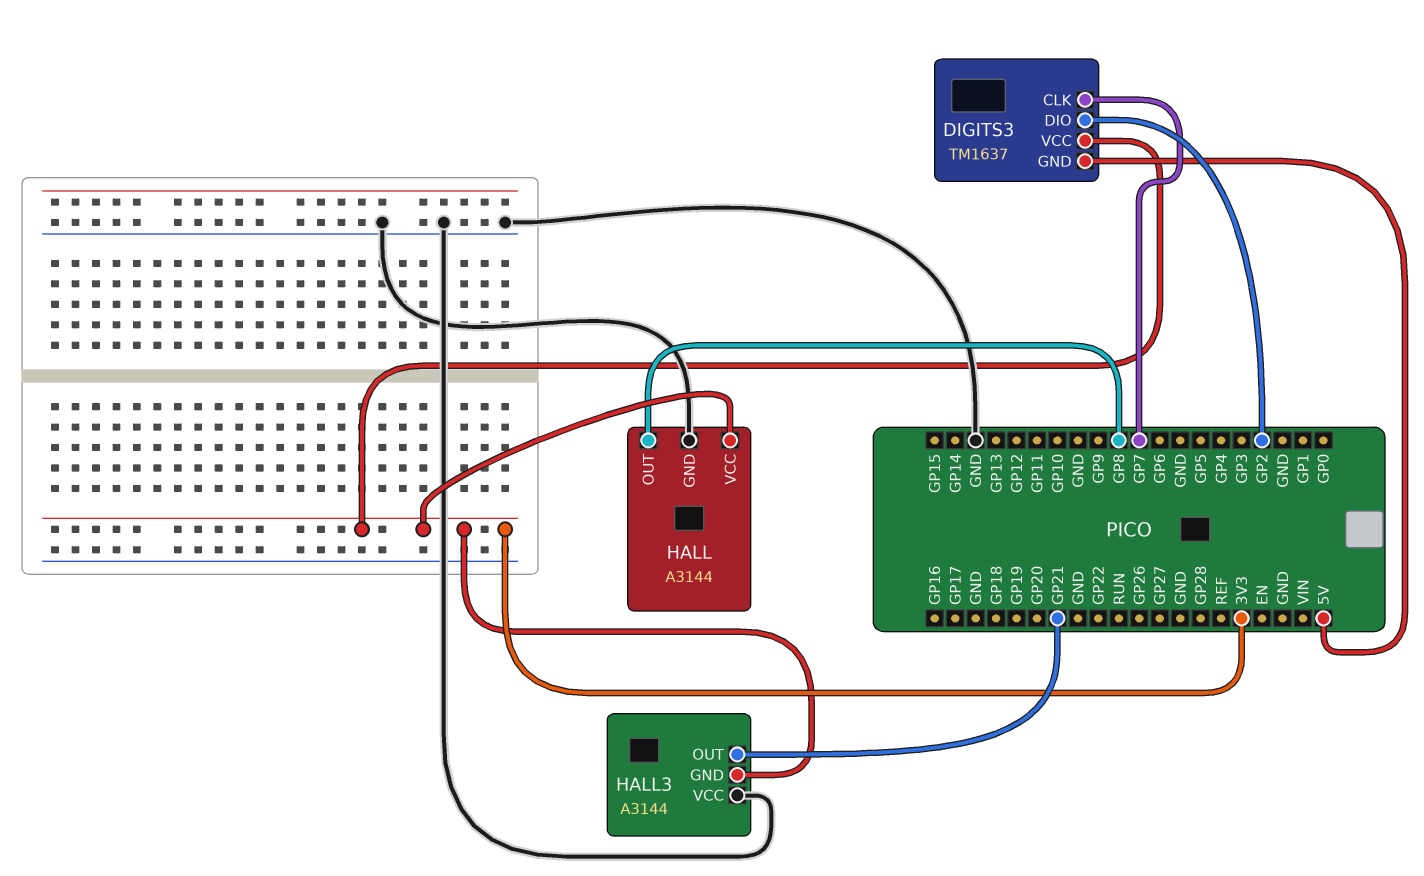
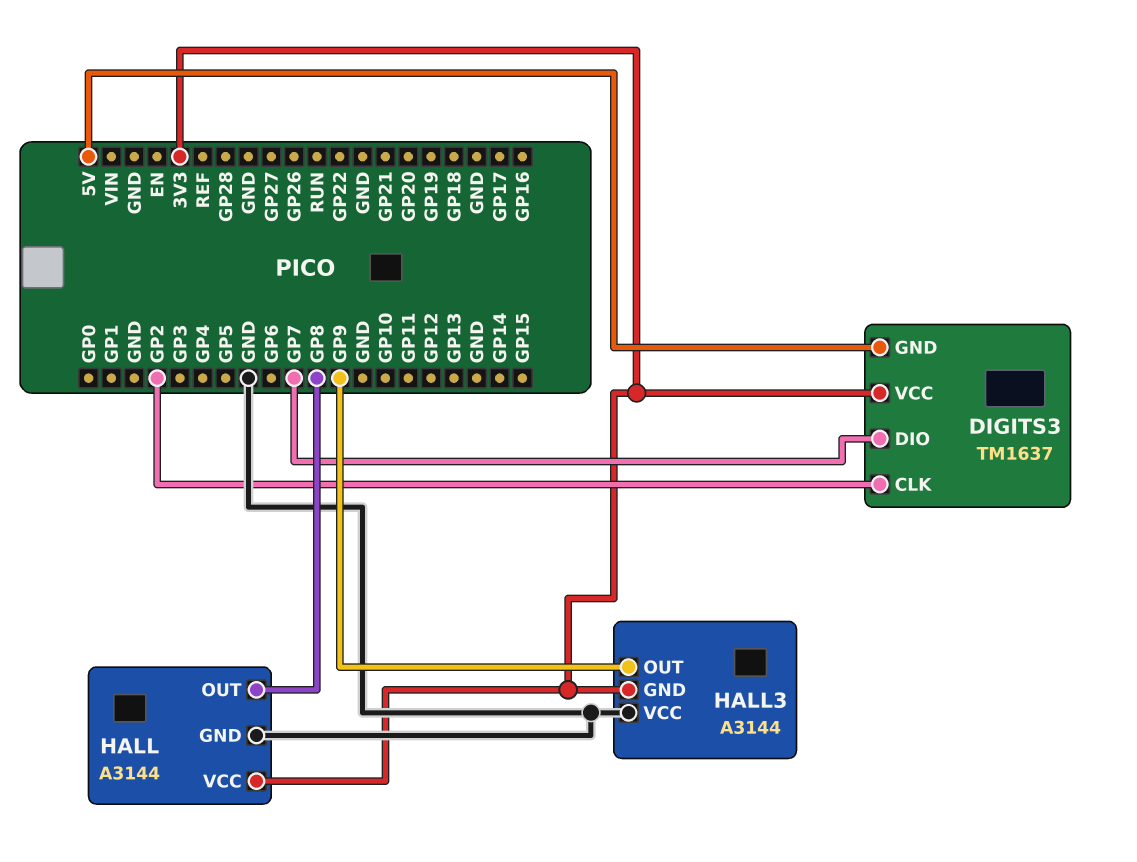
DIGITS3 pin CLK: GP7 -> GP2
DIGITS3 pin DIO: GP2 -> GP7
HALL3 pin OUT: GP21 -> GP9

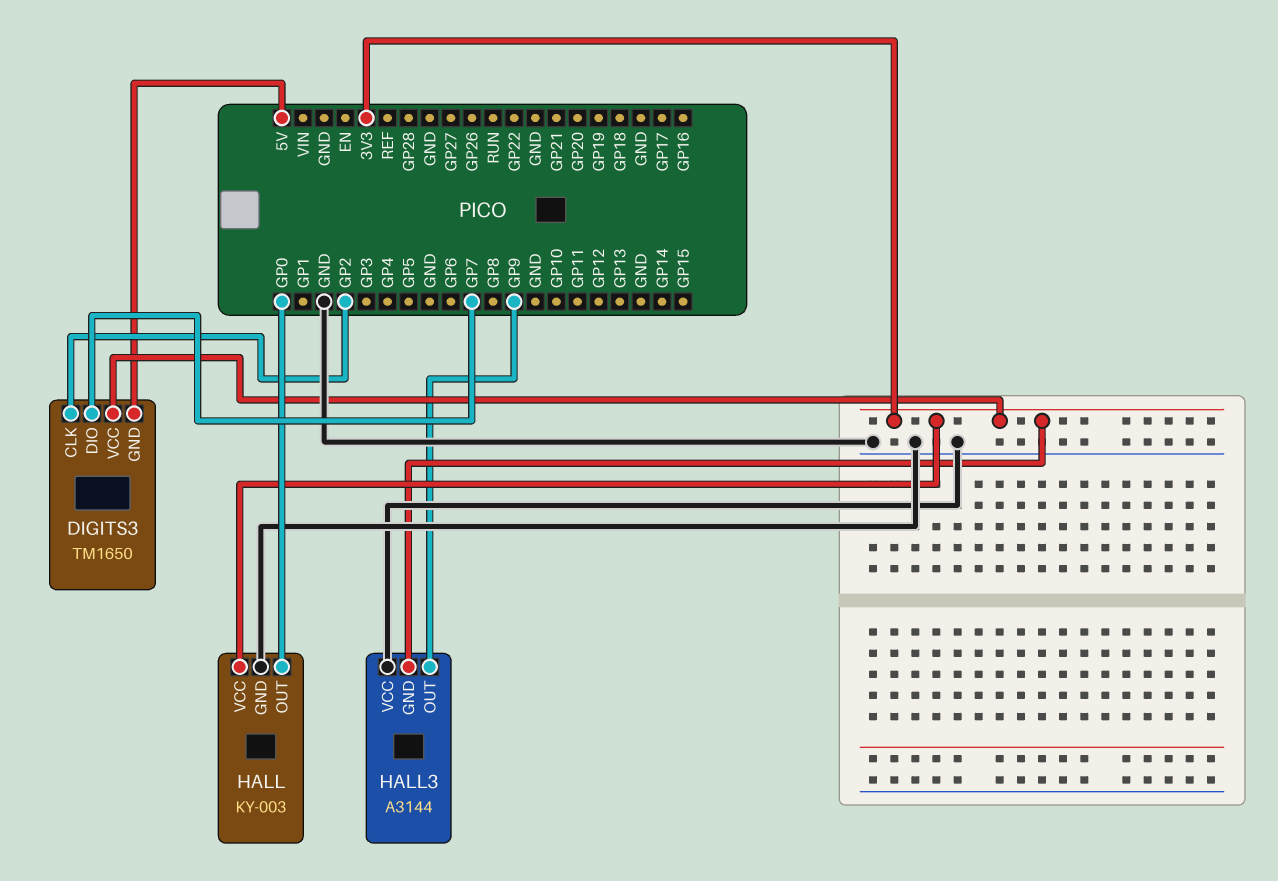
DIGITS3: TM1637 -> TM1650
HALL: A3144 -> KY-003
HALL pin OUT: GP8 -> GP0

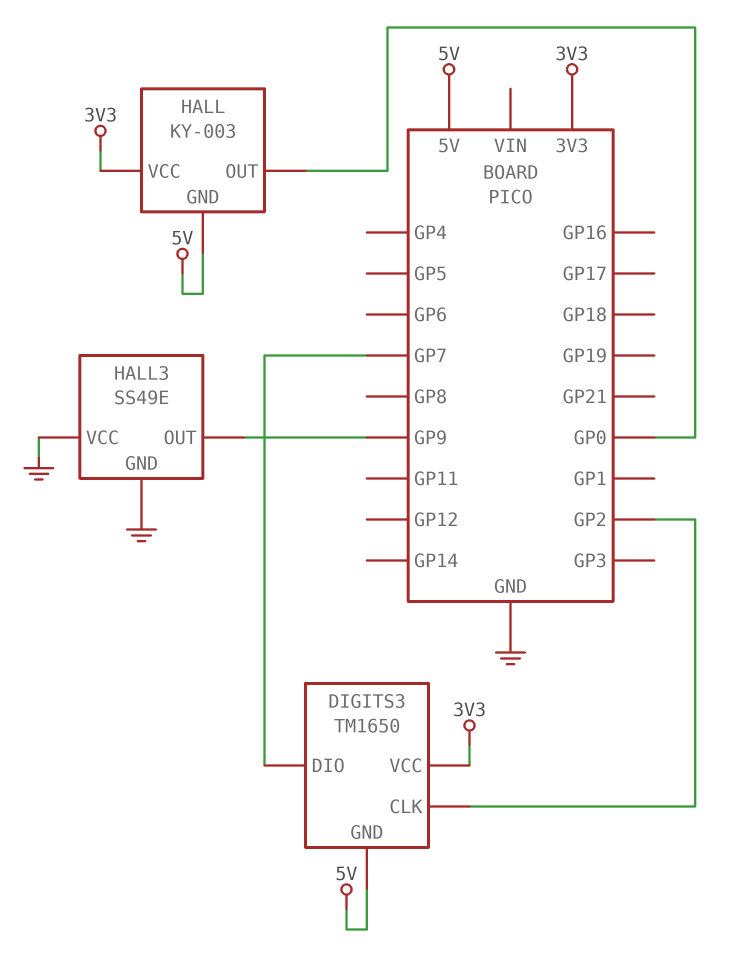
HALL pin GND: GND -> 5V
HALL3: A3144 -> SS49E
HALL3 pin GND: 3V3 -> GND

